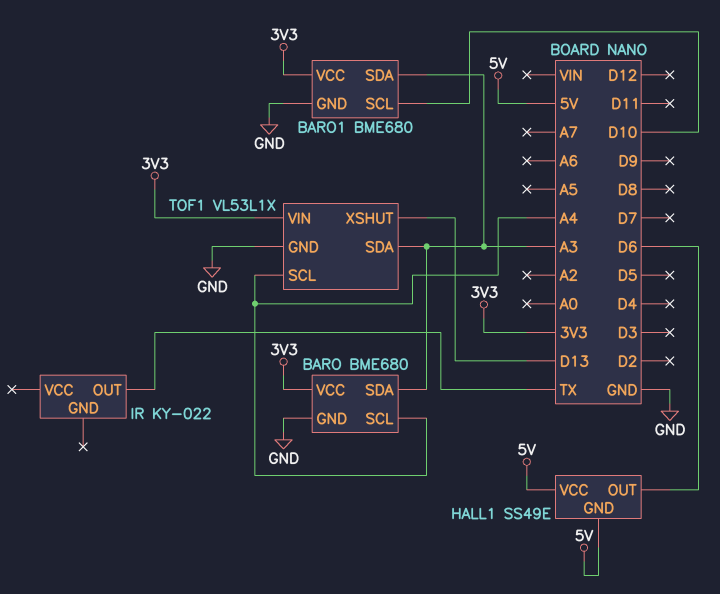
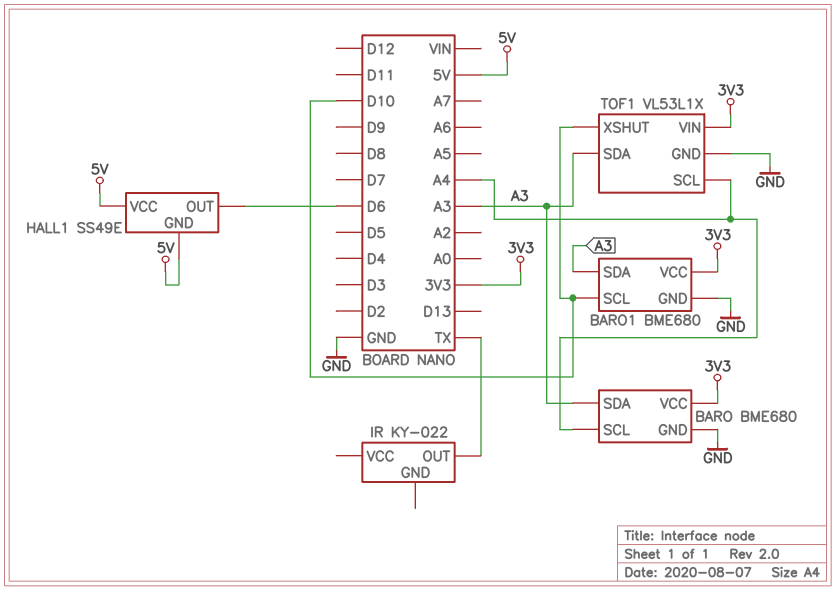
TOF1 pin XSHUT: D13 -> D10

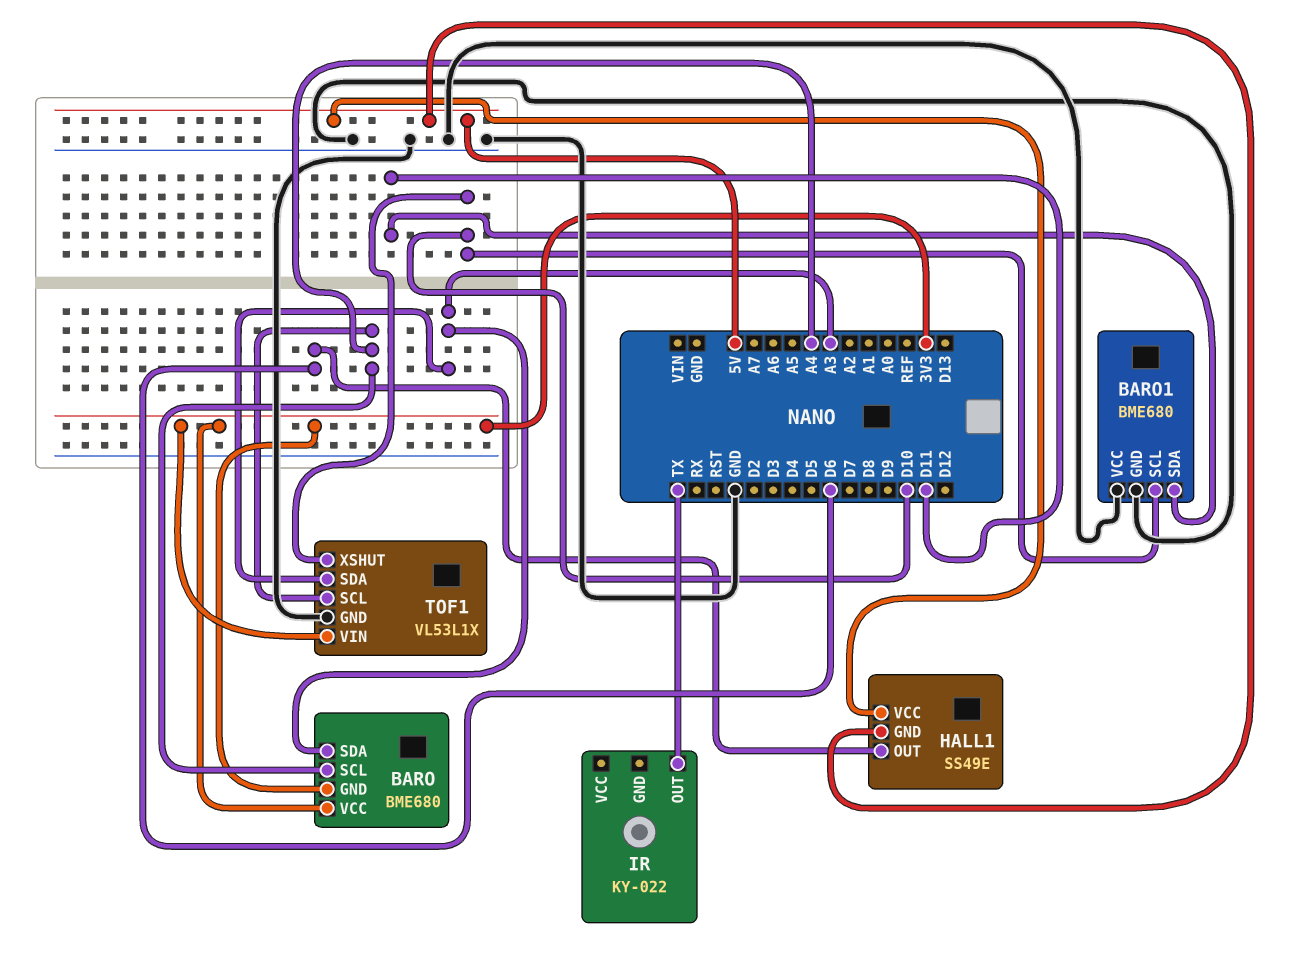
BARO pin GND: GND -> 3V3
BARO1 pin SDA: A3 -> D11
BARO1 pin VCC: 3V3 -> GND

